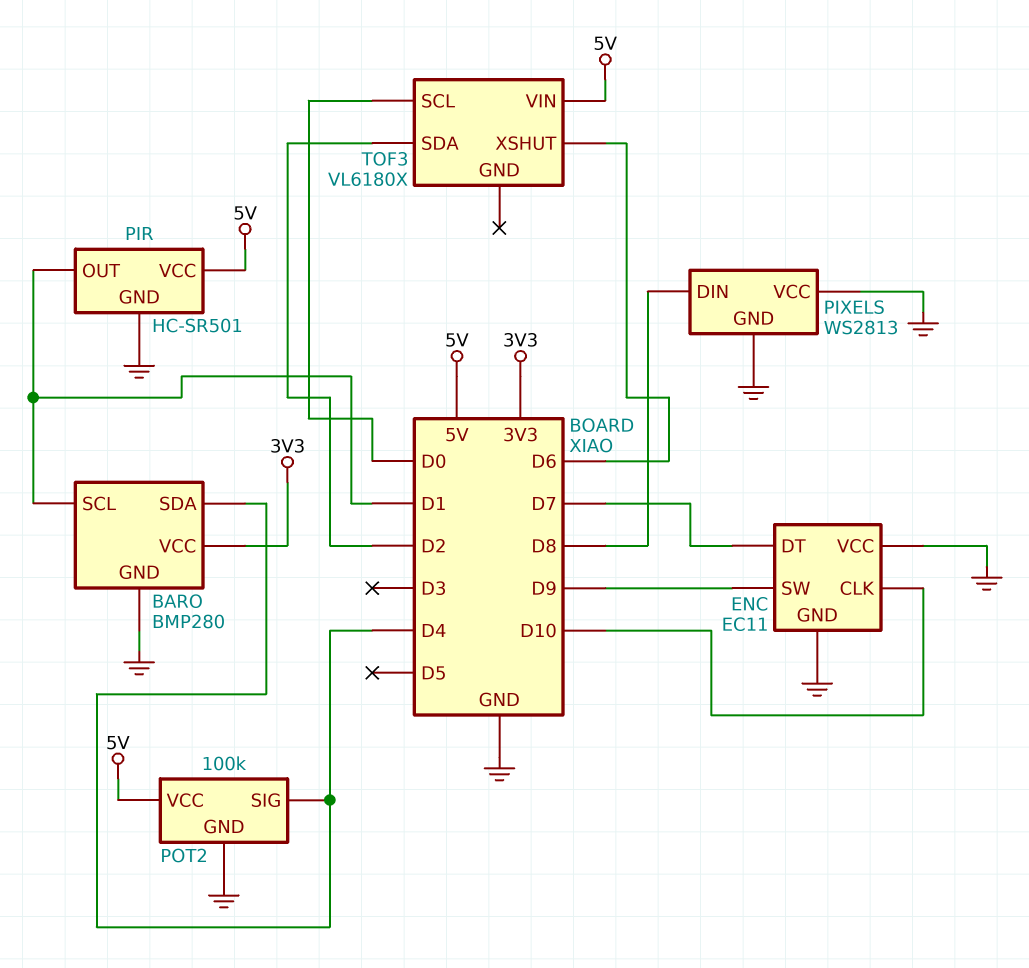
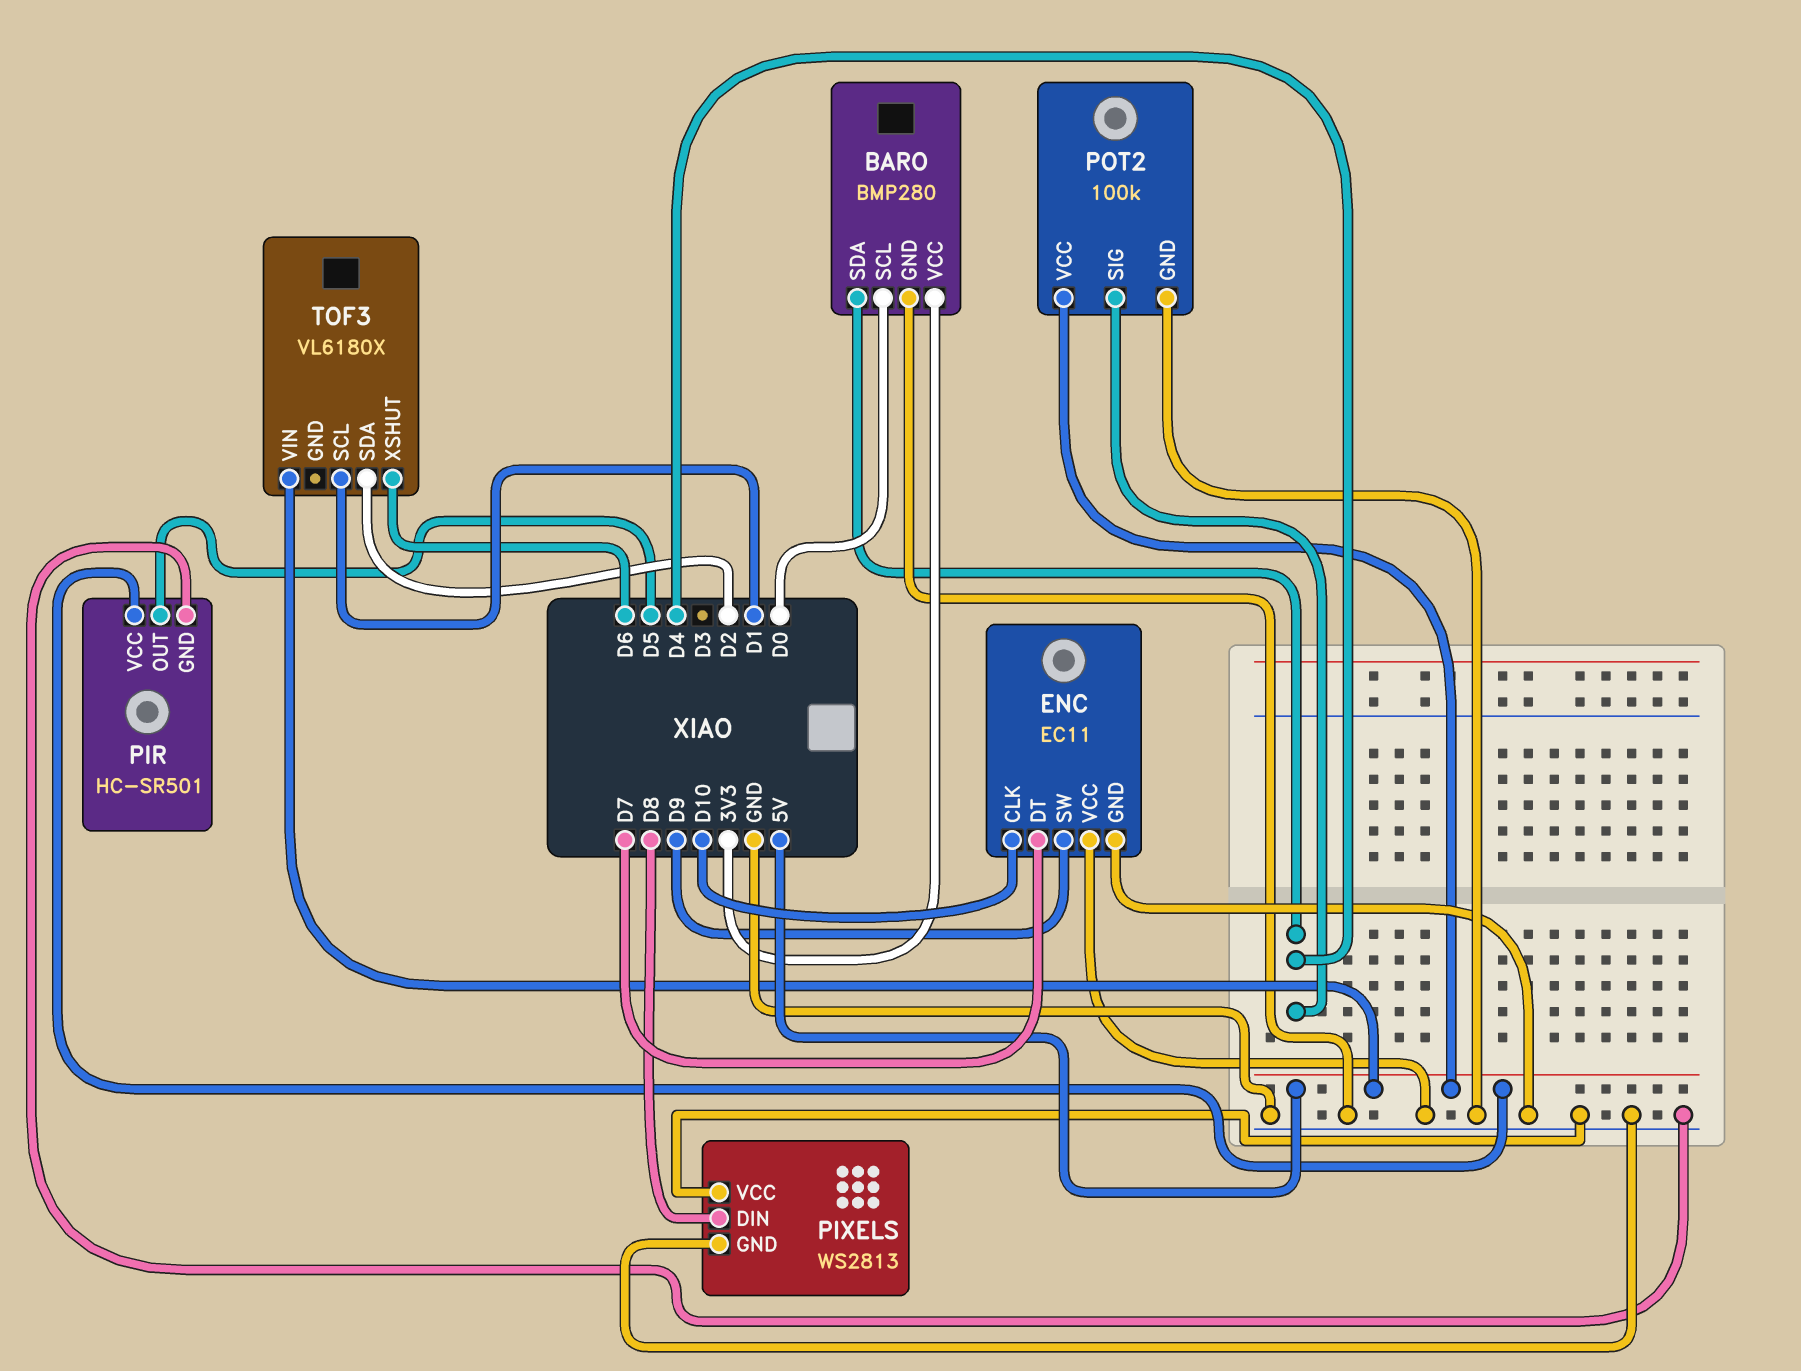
BARO pin SCL: D1 -> D0
PIR pin OUT: D1 -> D5
TOF3 pin SCL: D0 -> D1

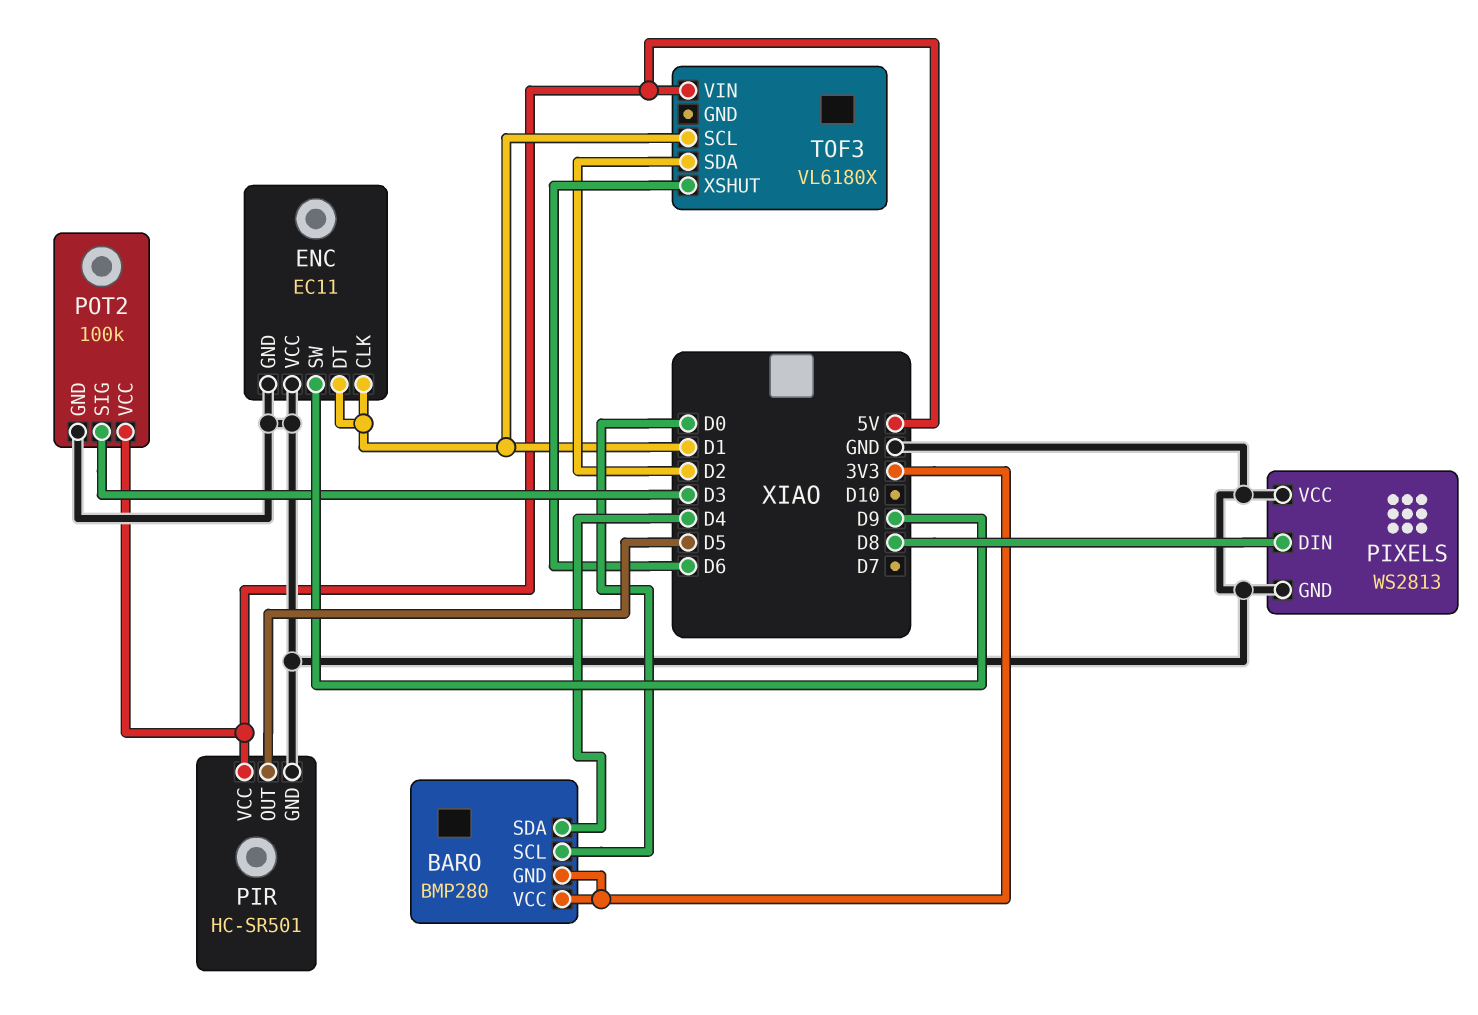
BARO pin GND: GND -> 3V3
ENC pin CLK: D10 -> D1
ENC pin DT: D7 -> D1
POT2 pin SIG: D4 -> D3

